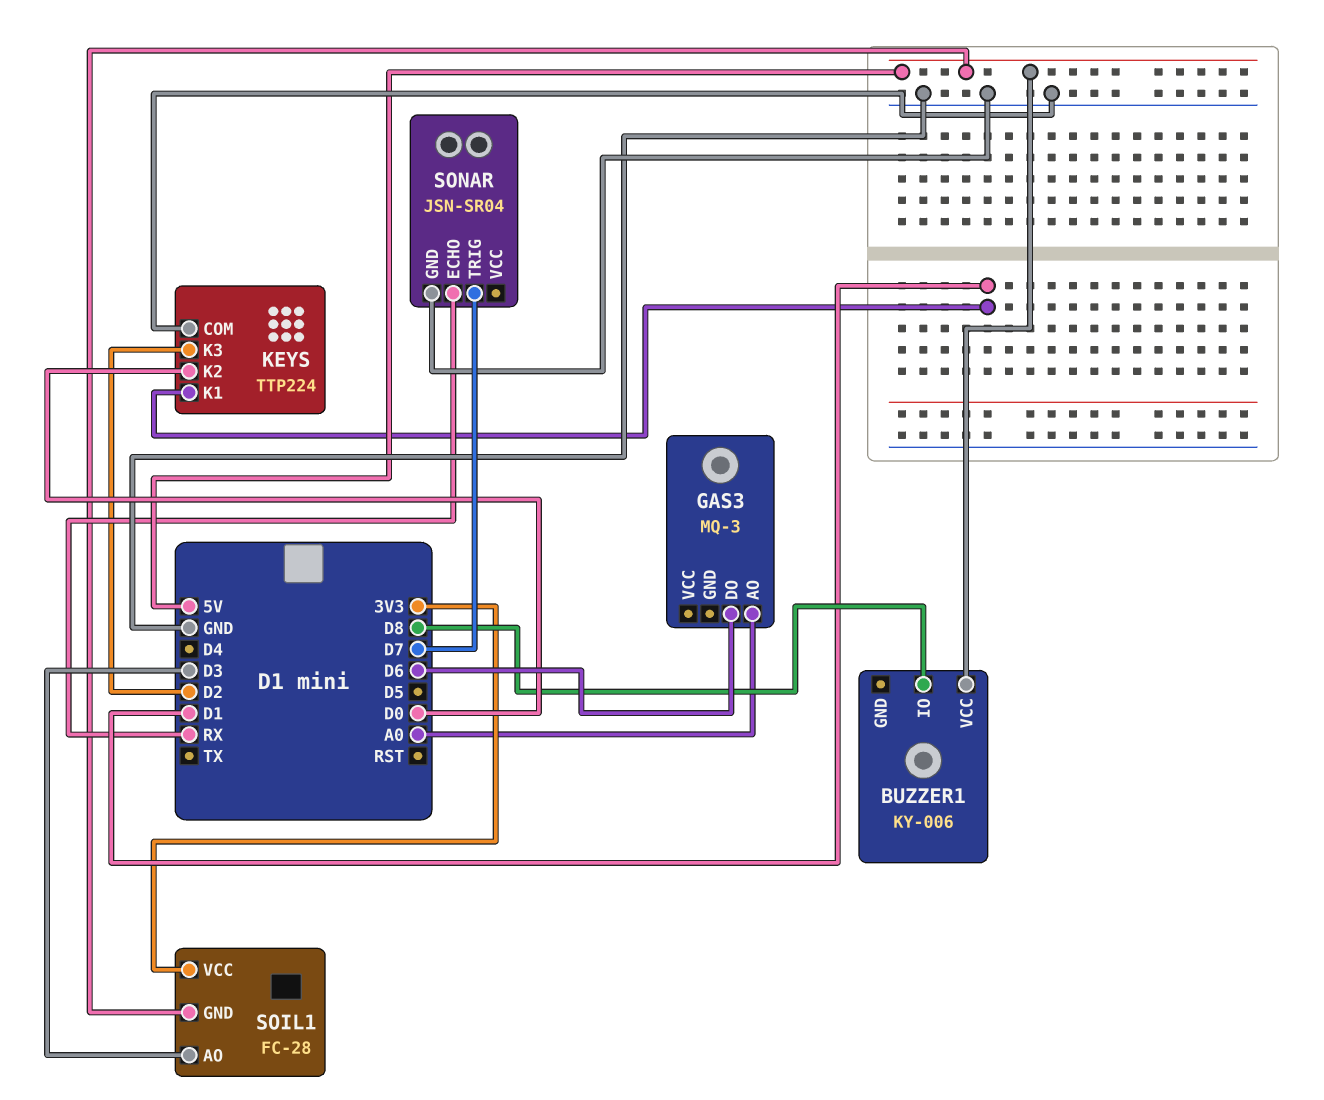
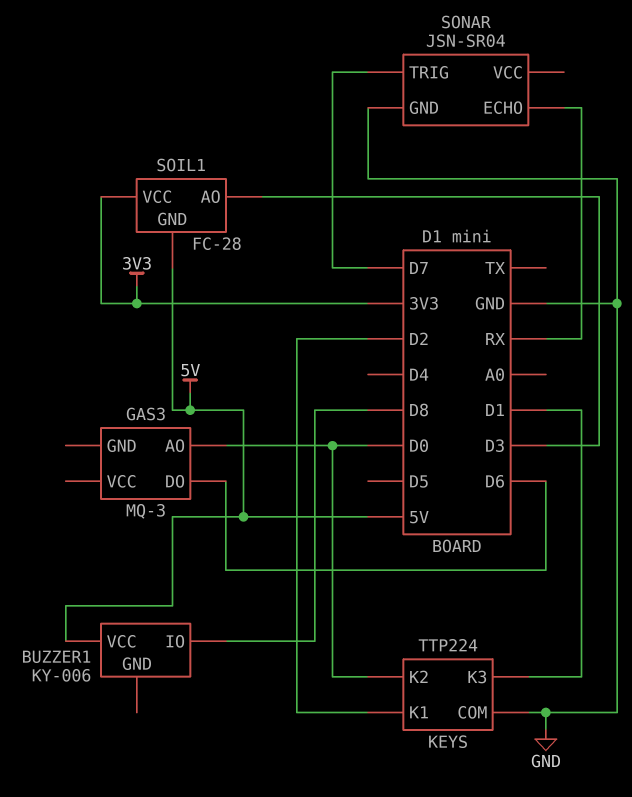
GAS3 pin AO: A0 -> D0
KEYS pin K1: D1 -> D2
KEYS pin K3: D2 -> D1

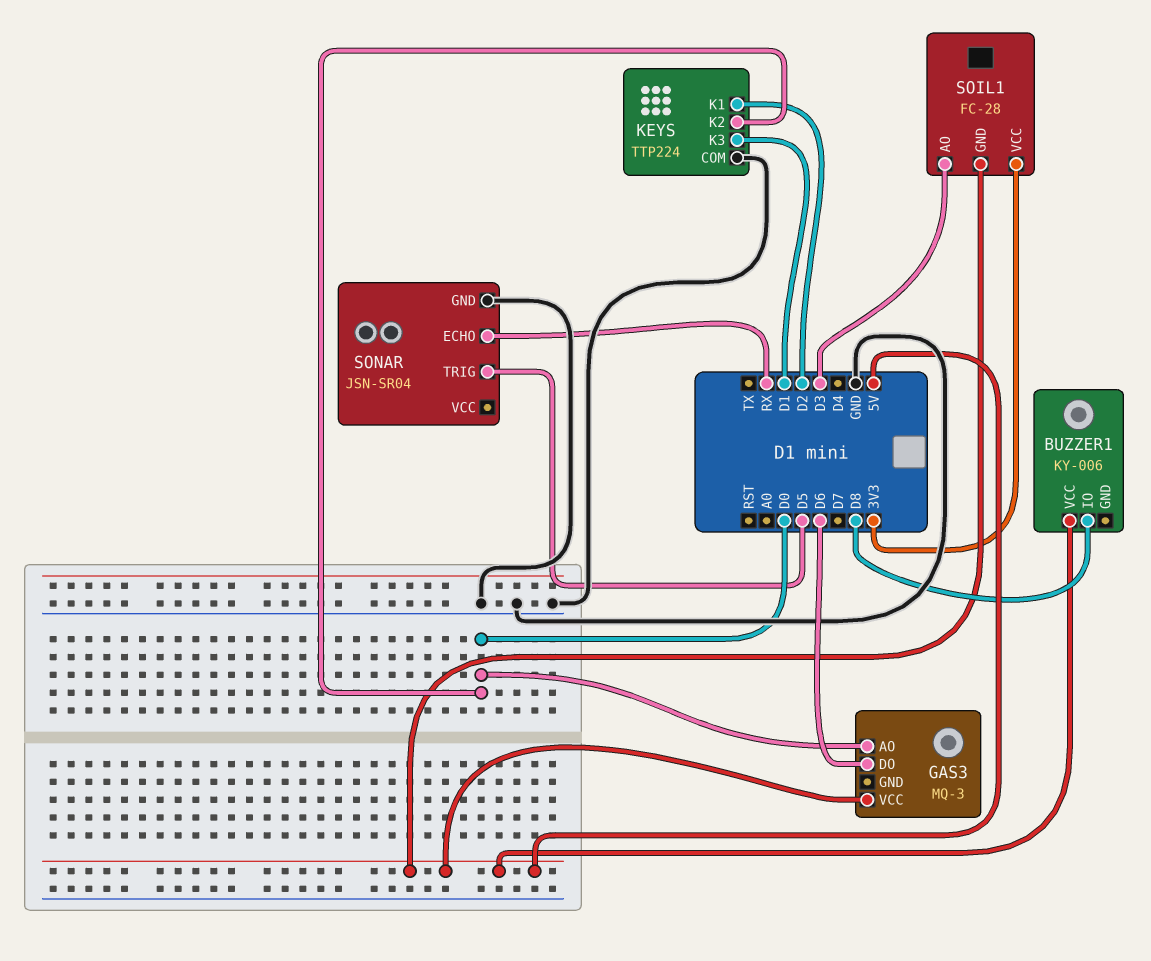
GAS3 pin VCC: none -> 5V
SONAR pin TRIG: D7 -> D5

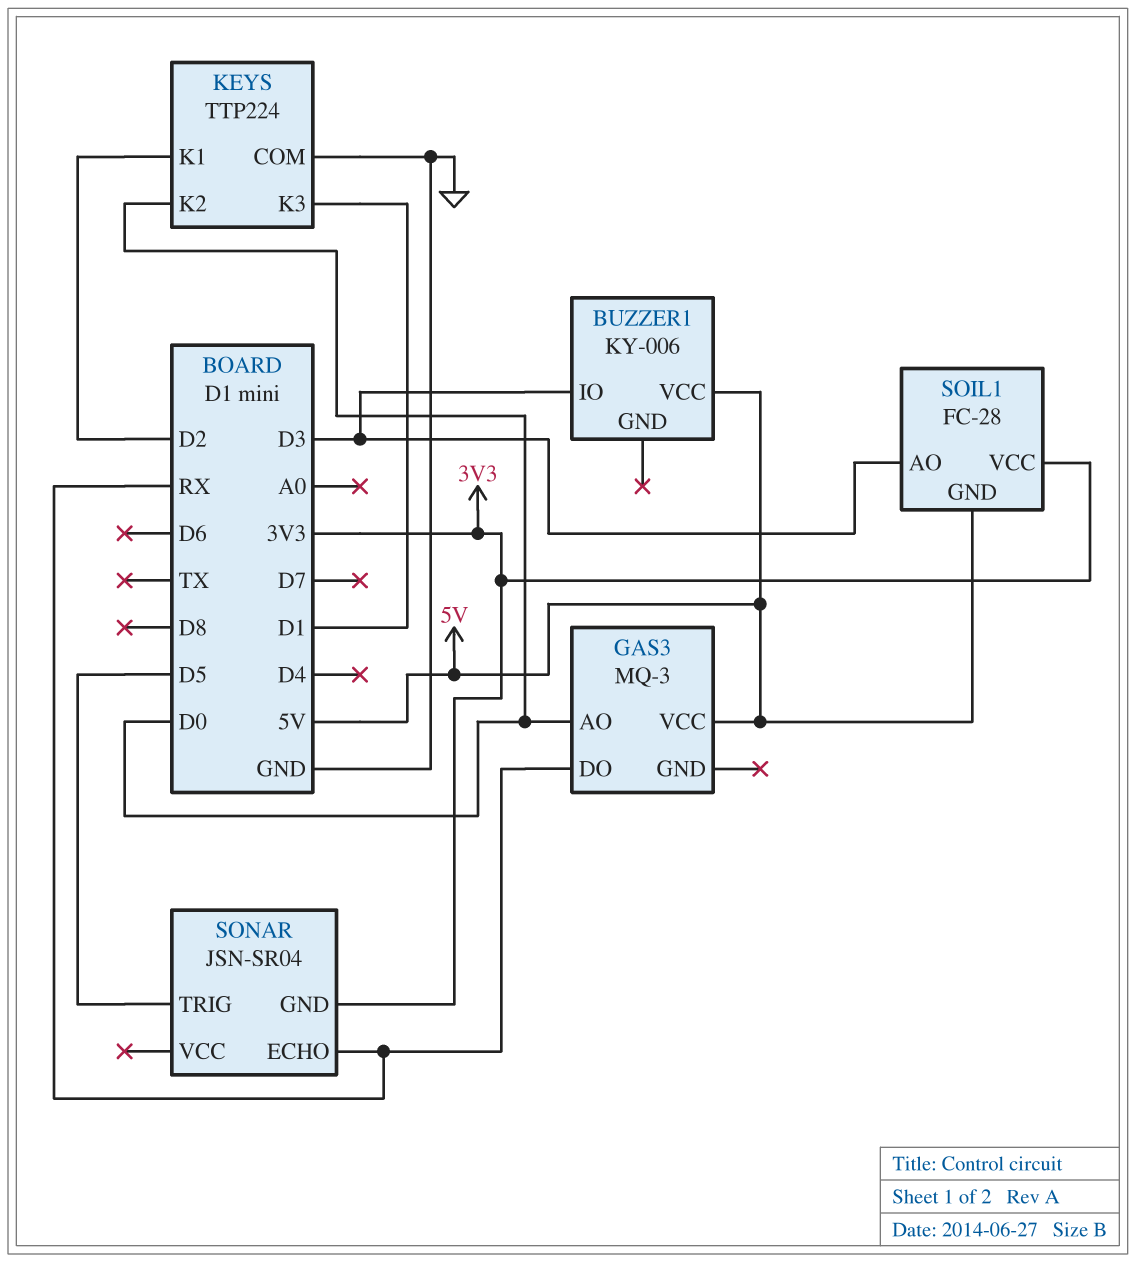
BUZZER1 pin IO: D8 -> D3
GAS3 pin DO: D6 -> RX
SONAR pin GND: GND -> 3V3

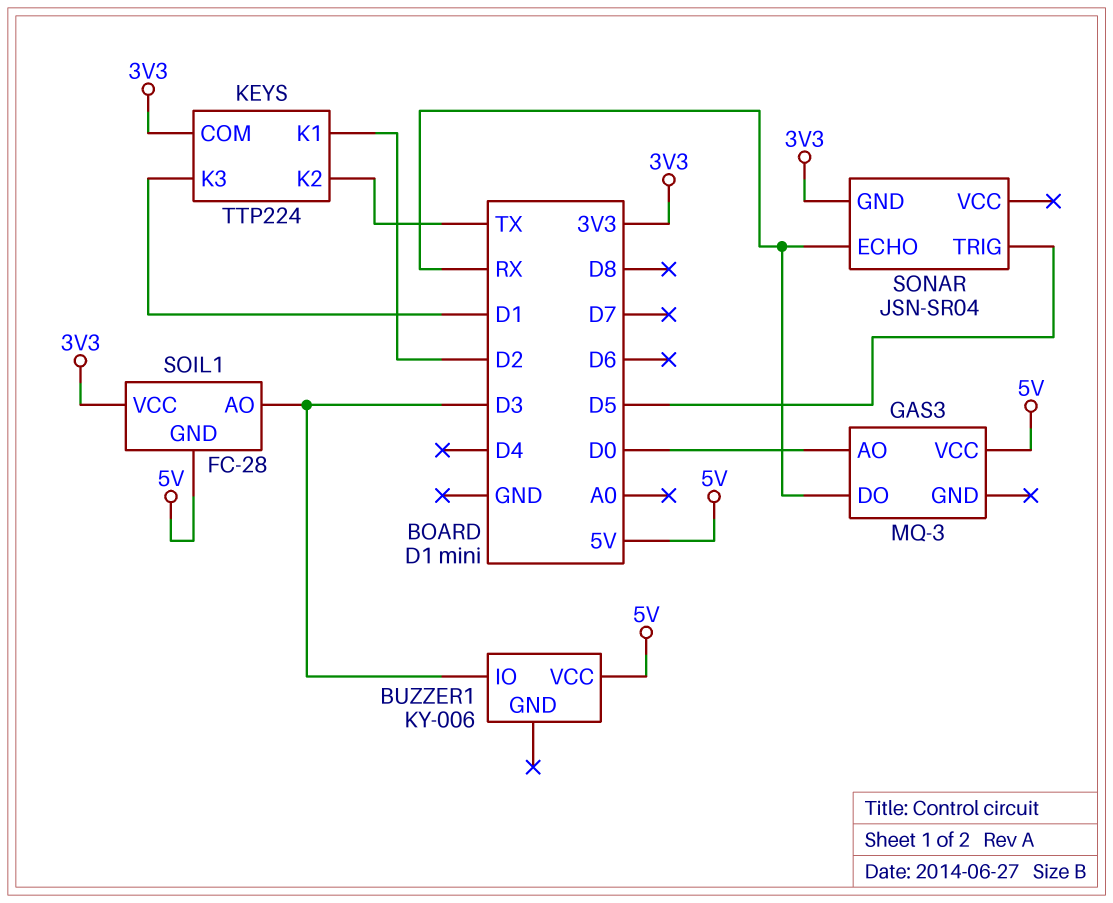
KEYS pin COM: GND -> 3V3
KEYS pin K2: D0 -> TX

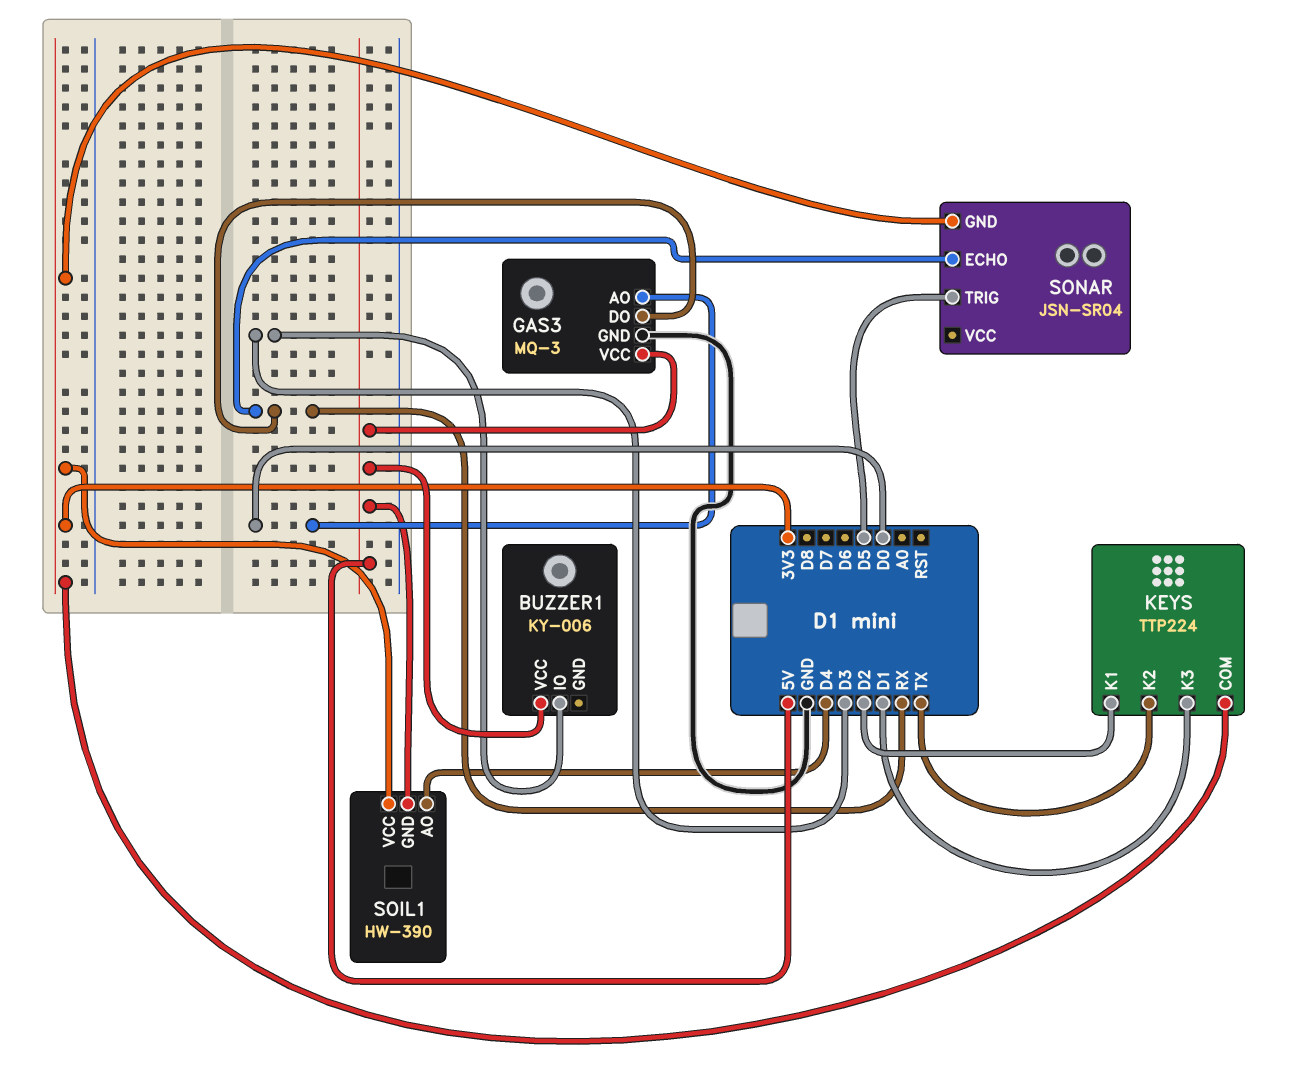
GAS3 pin GND: none -> GND
SOIL1: FC-28 -> HW-390
SOIL1 pin AO: D3 -> D4

